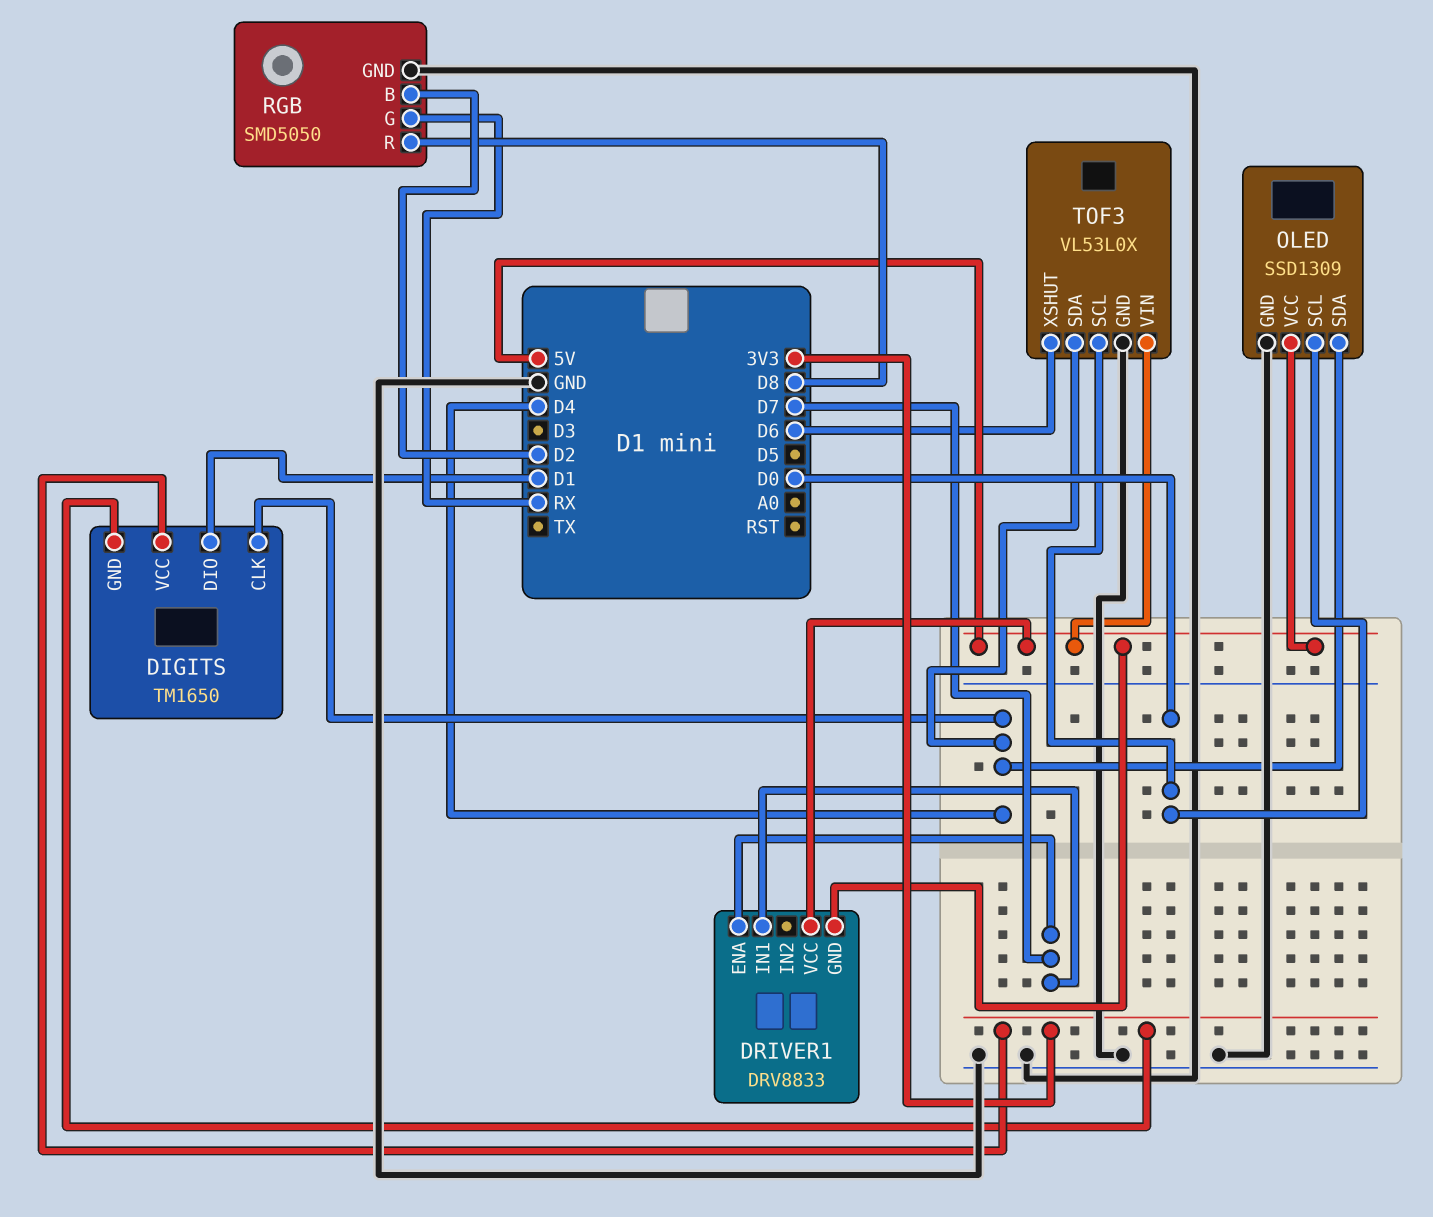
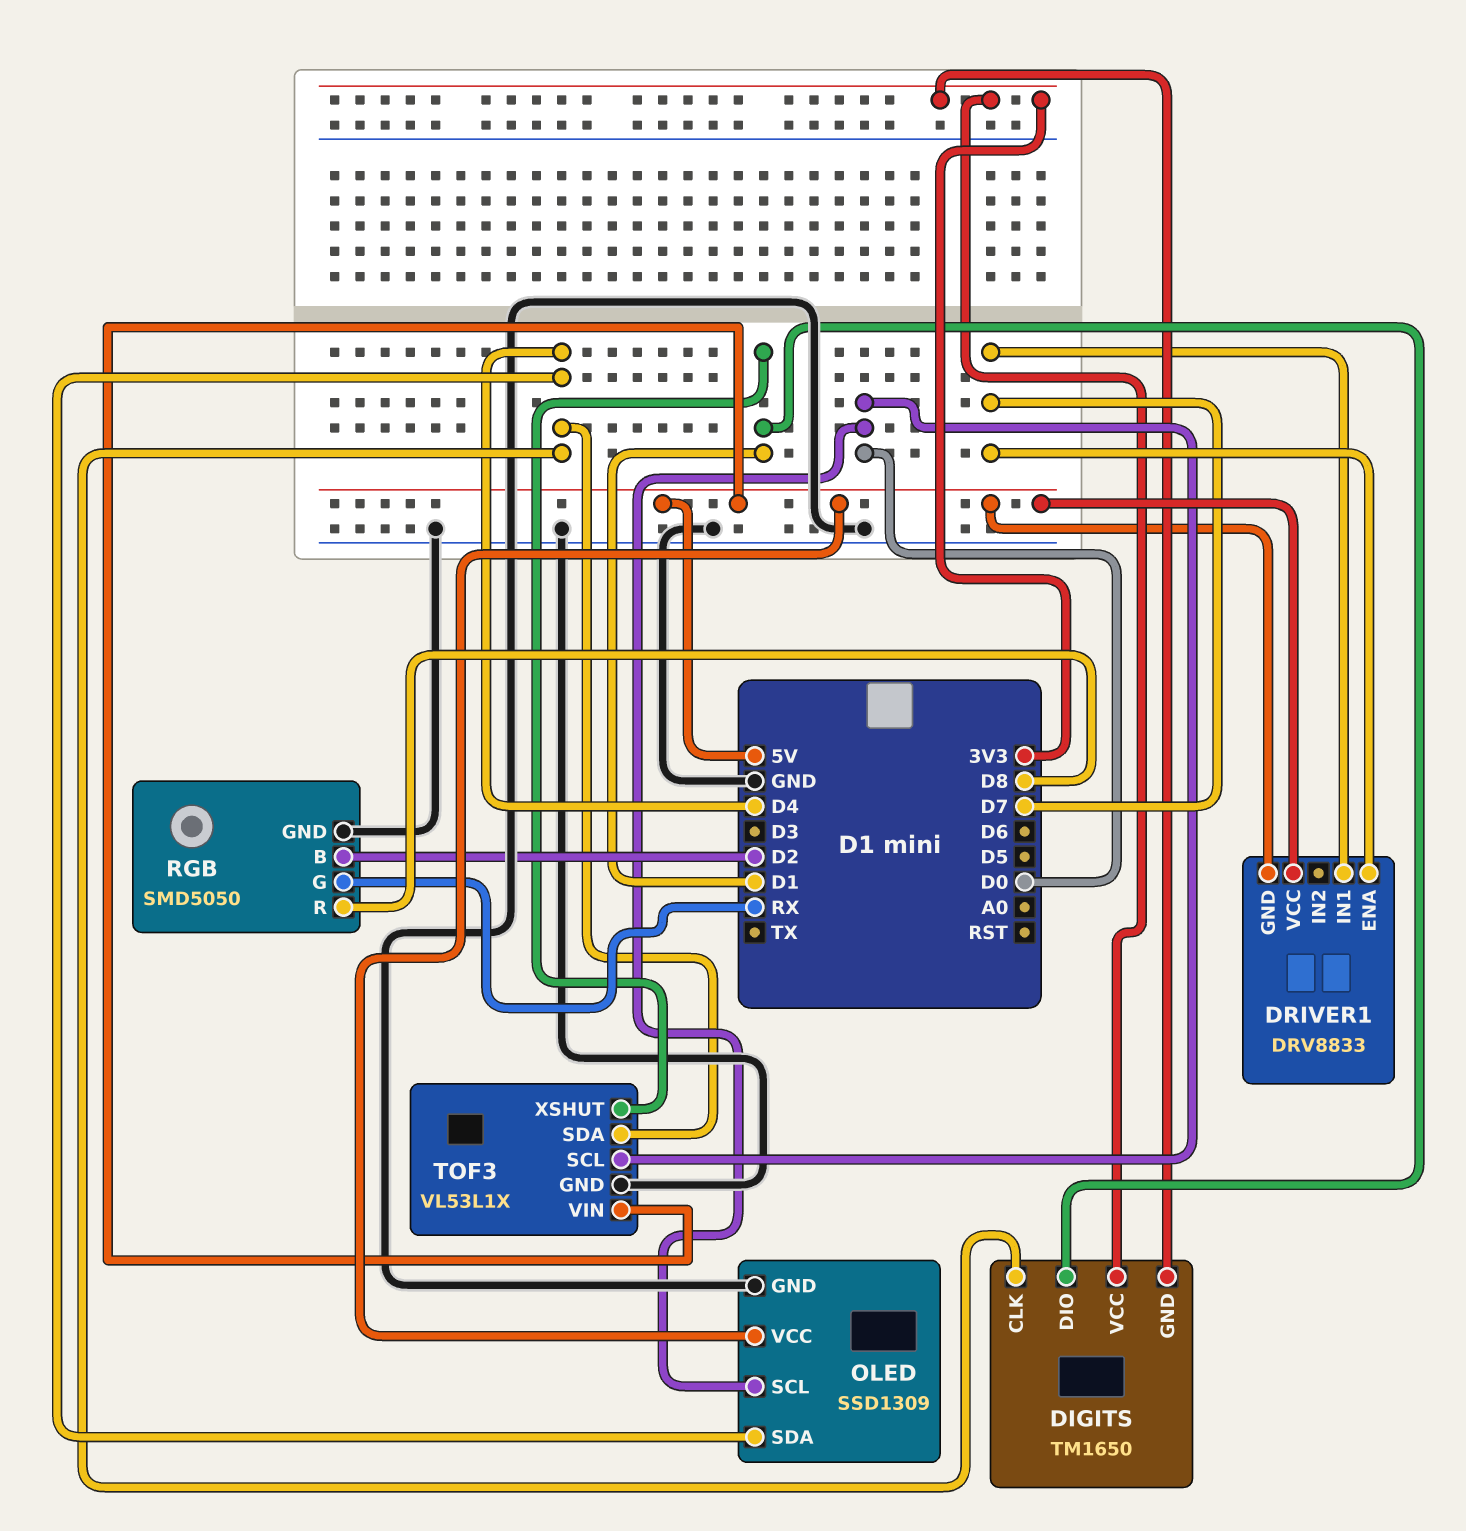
TOF3: VL53L0X -> VL53L1X
TOF3 pin XSHUT: D6 -> D1

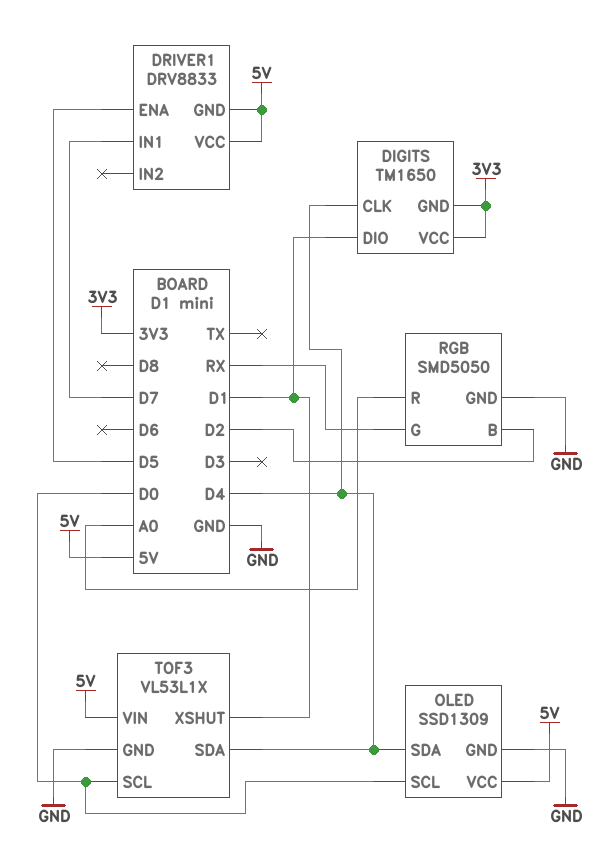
DRIVER1 pin ENA: D7 -> D5
RGB pin R: D8 -> A0

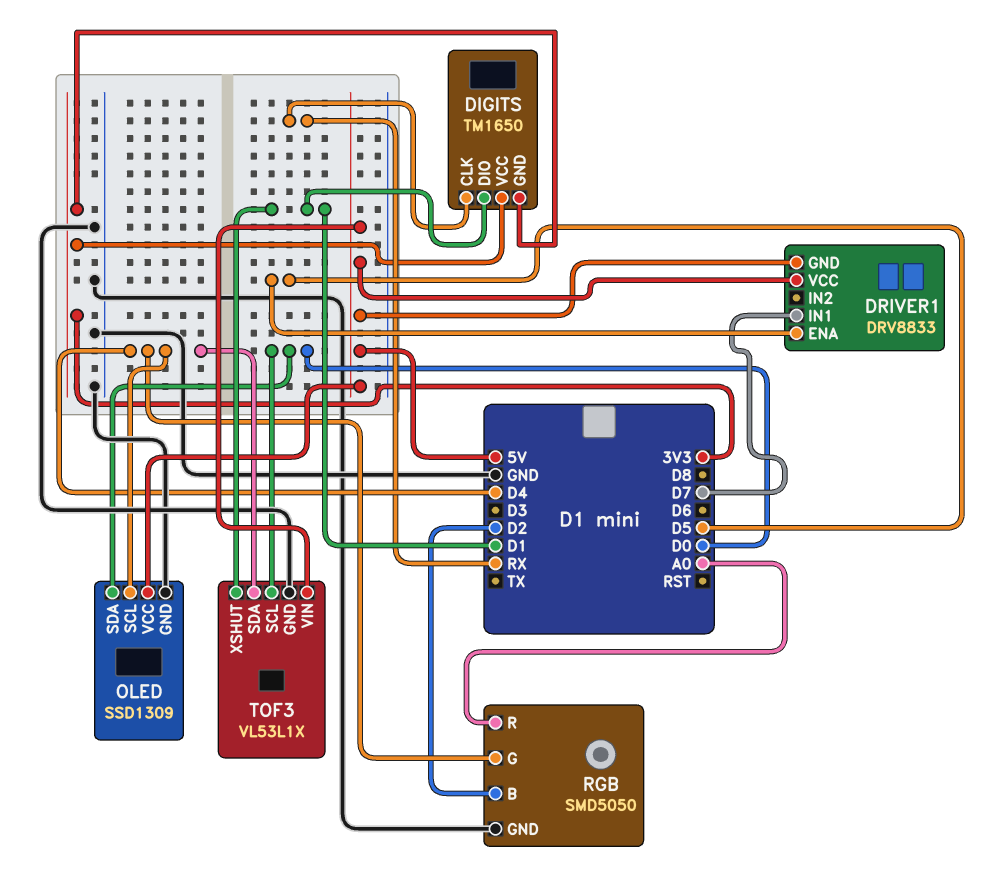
DIGITS pin CLK: D4 -> RX
OLED pin SCL: D0 -> D4
OLED pin SDA: D4 -> D0
RGB pin G: RX -> D4

